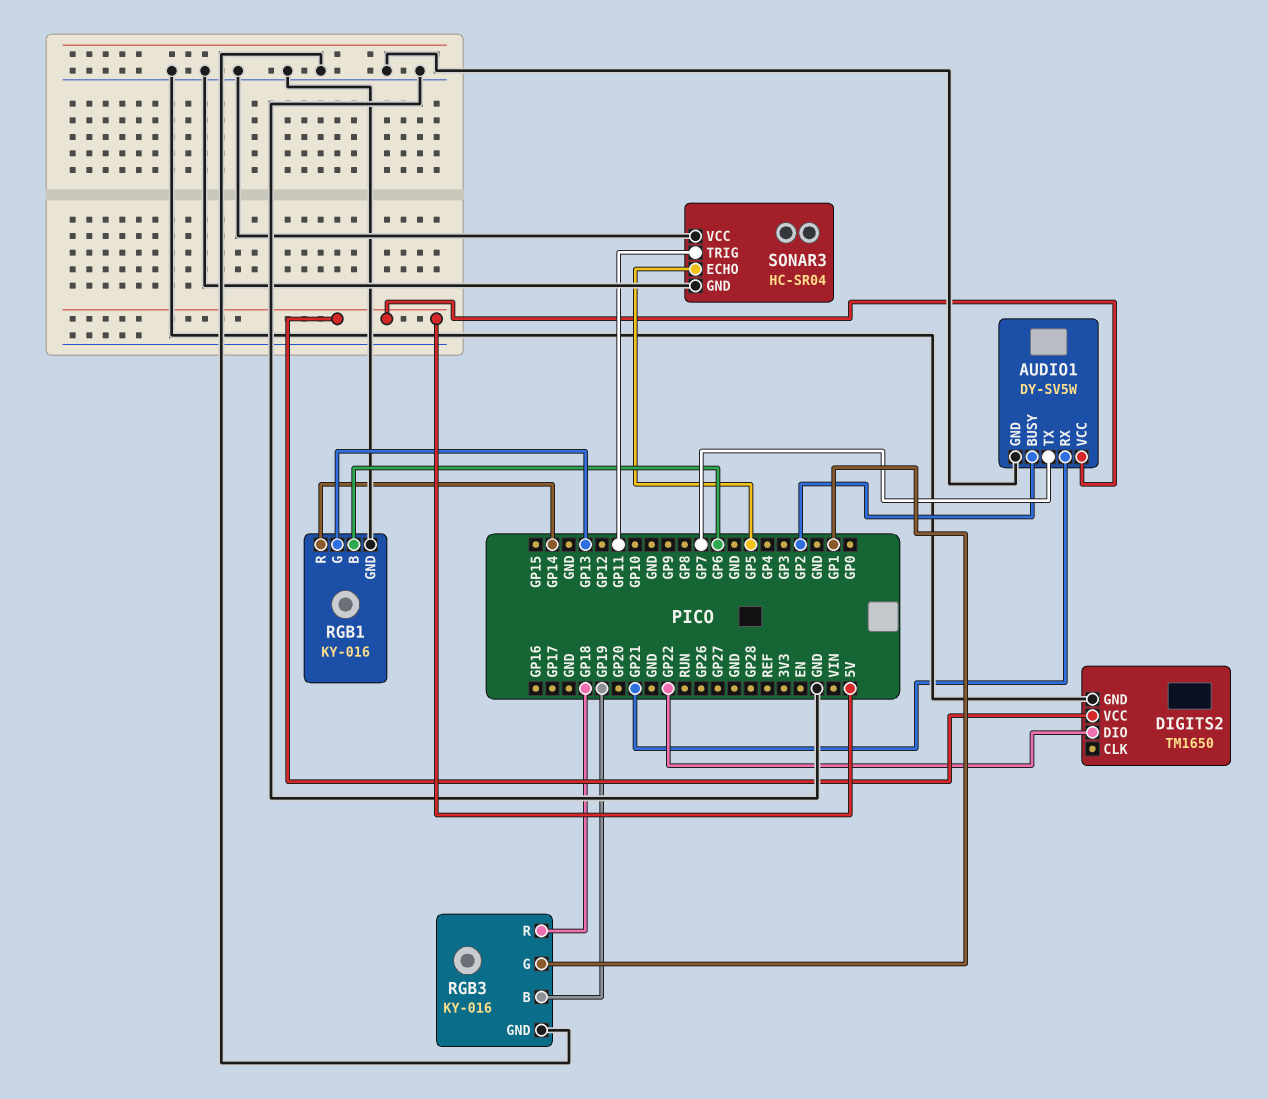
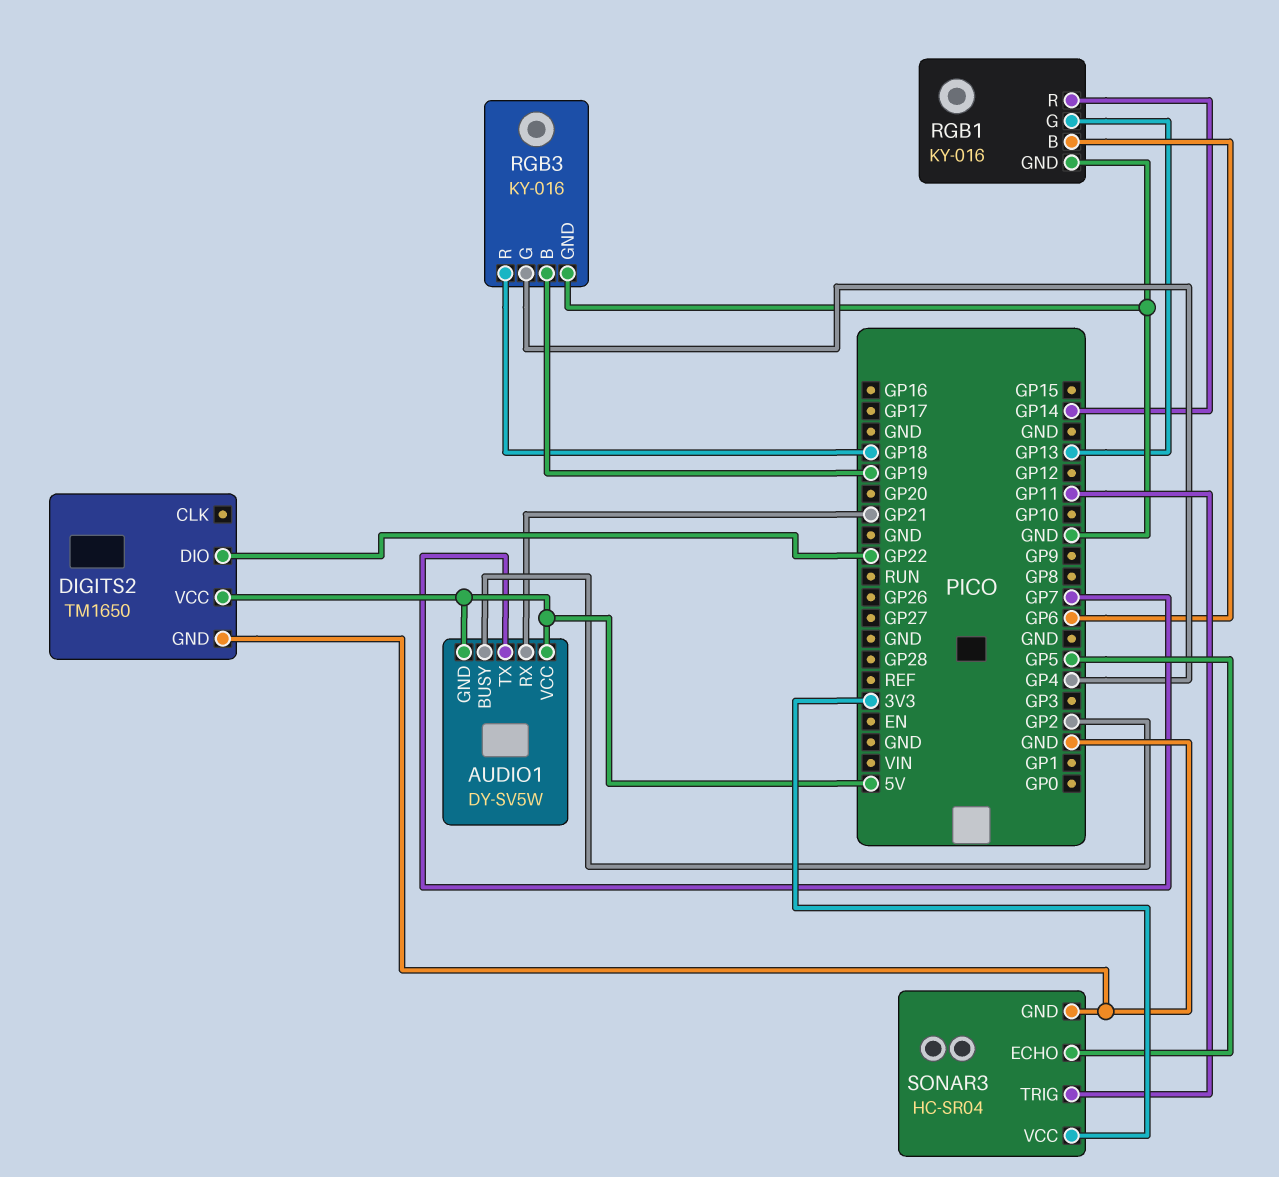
AUDIO1 pin GND: GND -> 5V
RGB3 pin G: GP1 -> GP4
SONAR3 pin VCC: GND -> 3V3

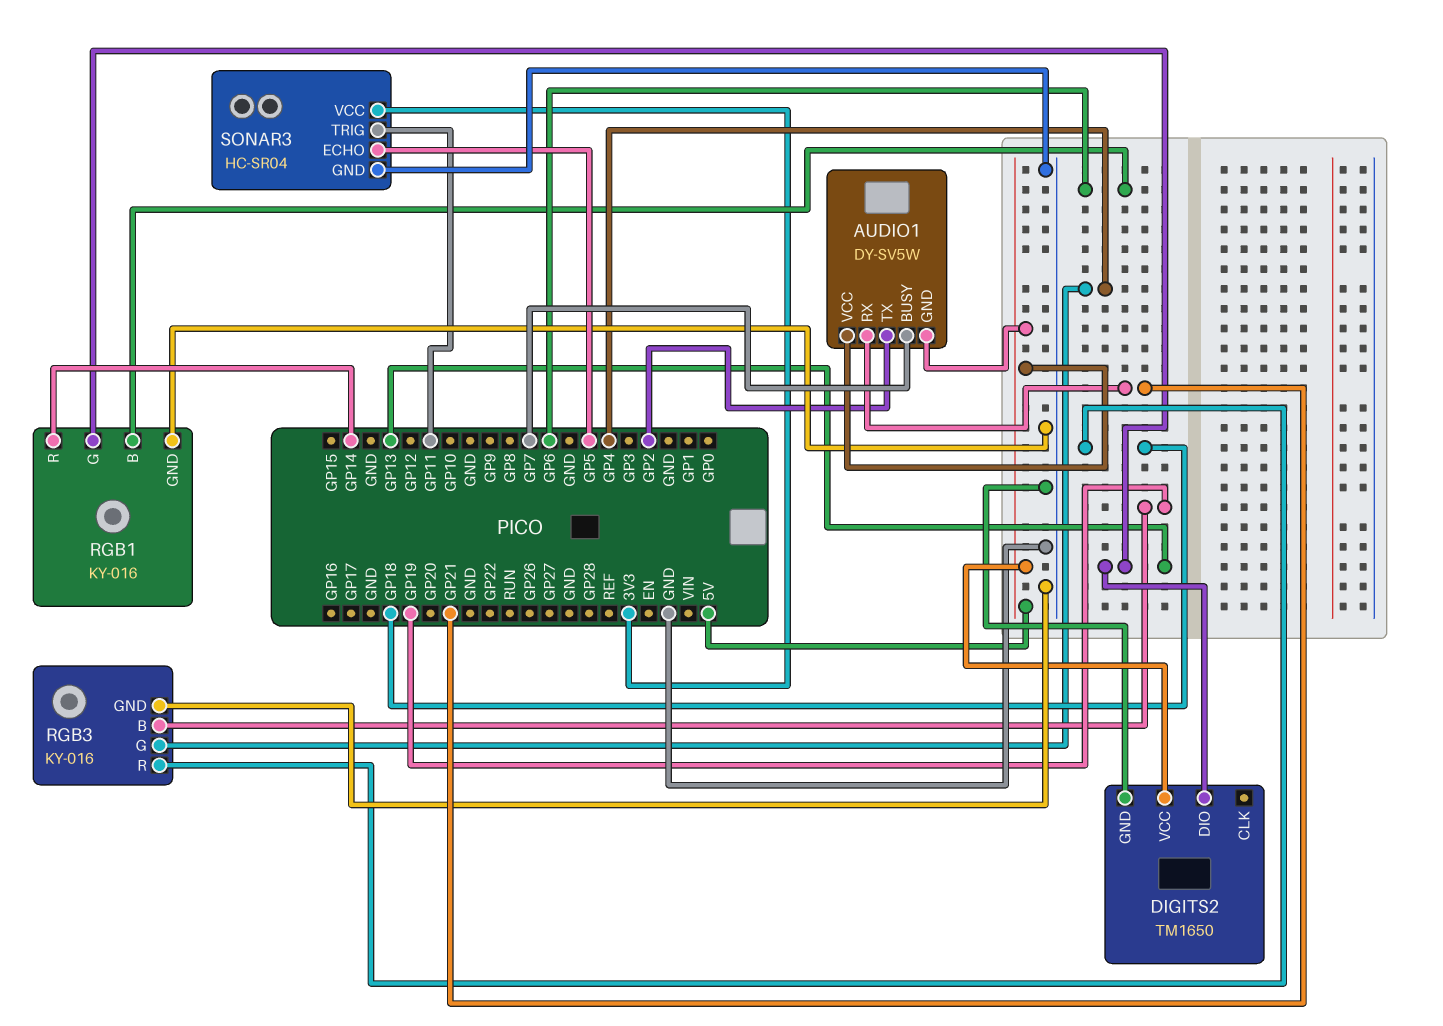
AUDIO1 pin BUSY: GP2 -> GP7
AUDIO1 pin TX: GP7 -> GP2
DIGITS2 pin DIO: GP22 -> GP13

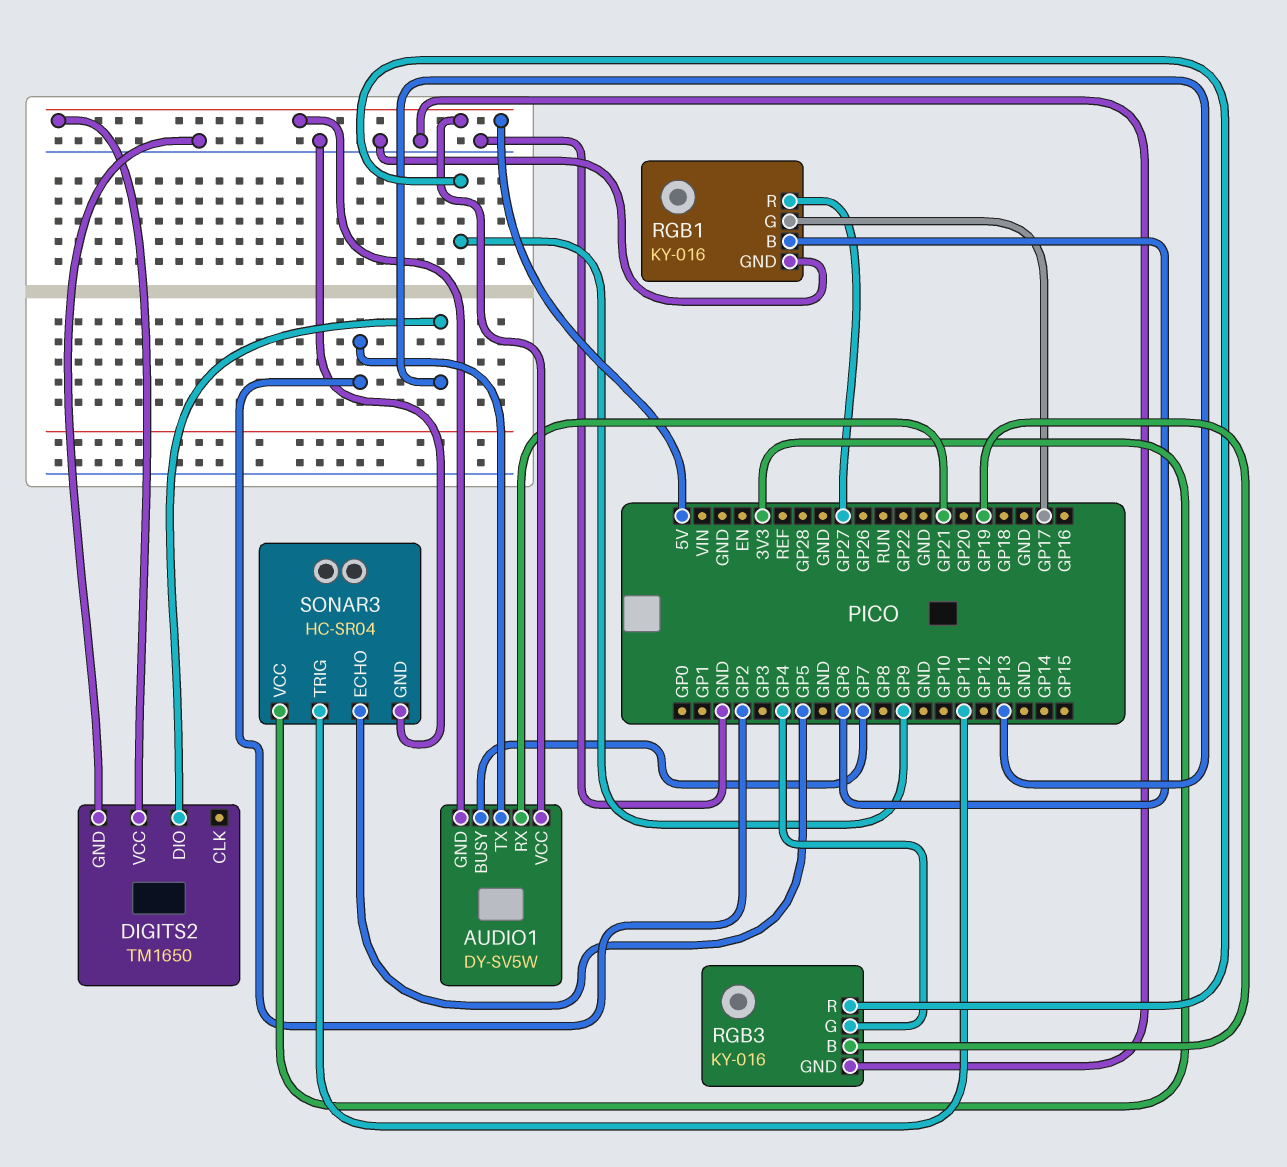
RGB1 pin G: GP13 -> GP17
RGB1 pin R: GP14 -> GP27
RGB3 pin R: GP18 -> GP9

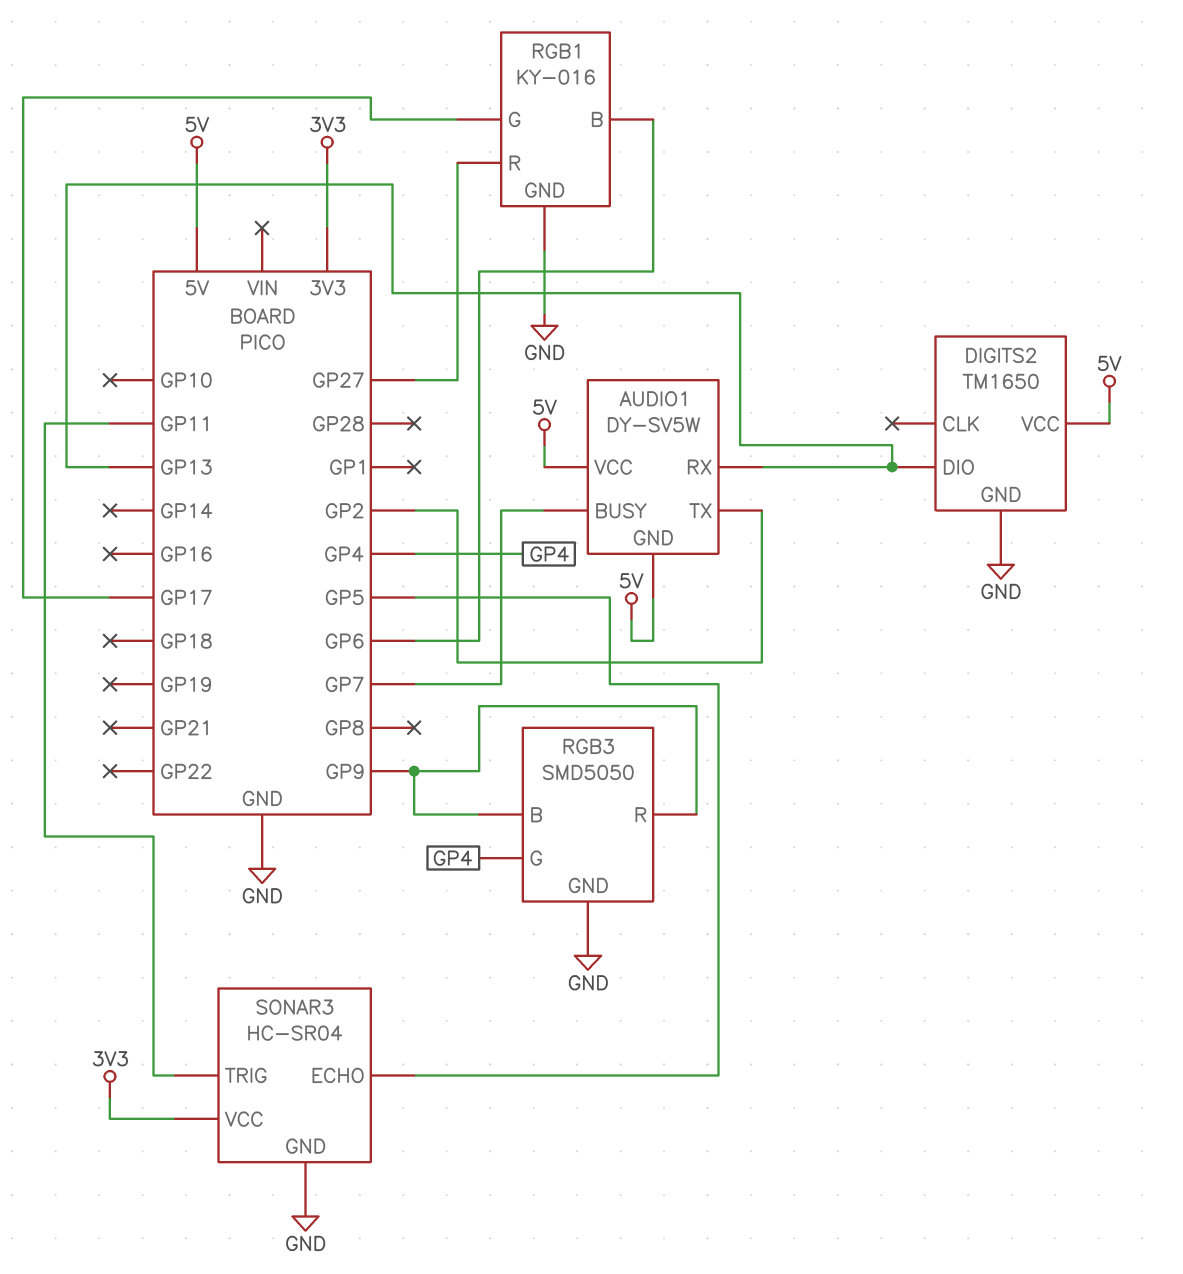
AUDIO1 pin RX: GP21 -> GP13
RGB3: KY-016 -> SMD5050
RGB3 pin B: GP19 -> GP9

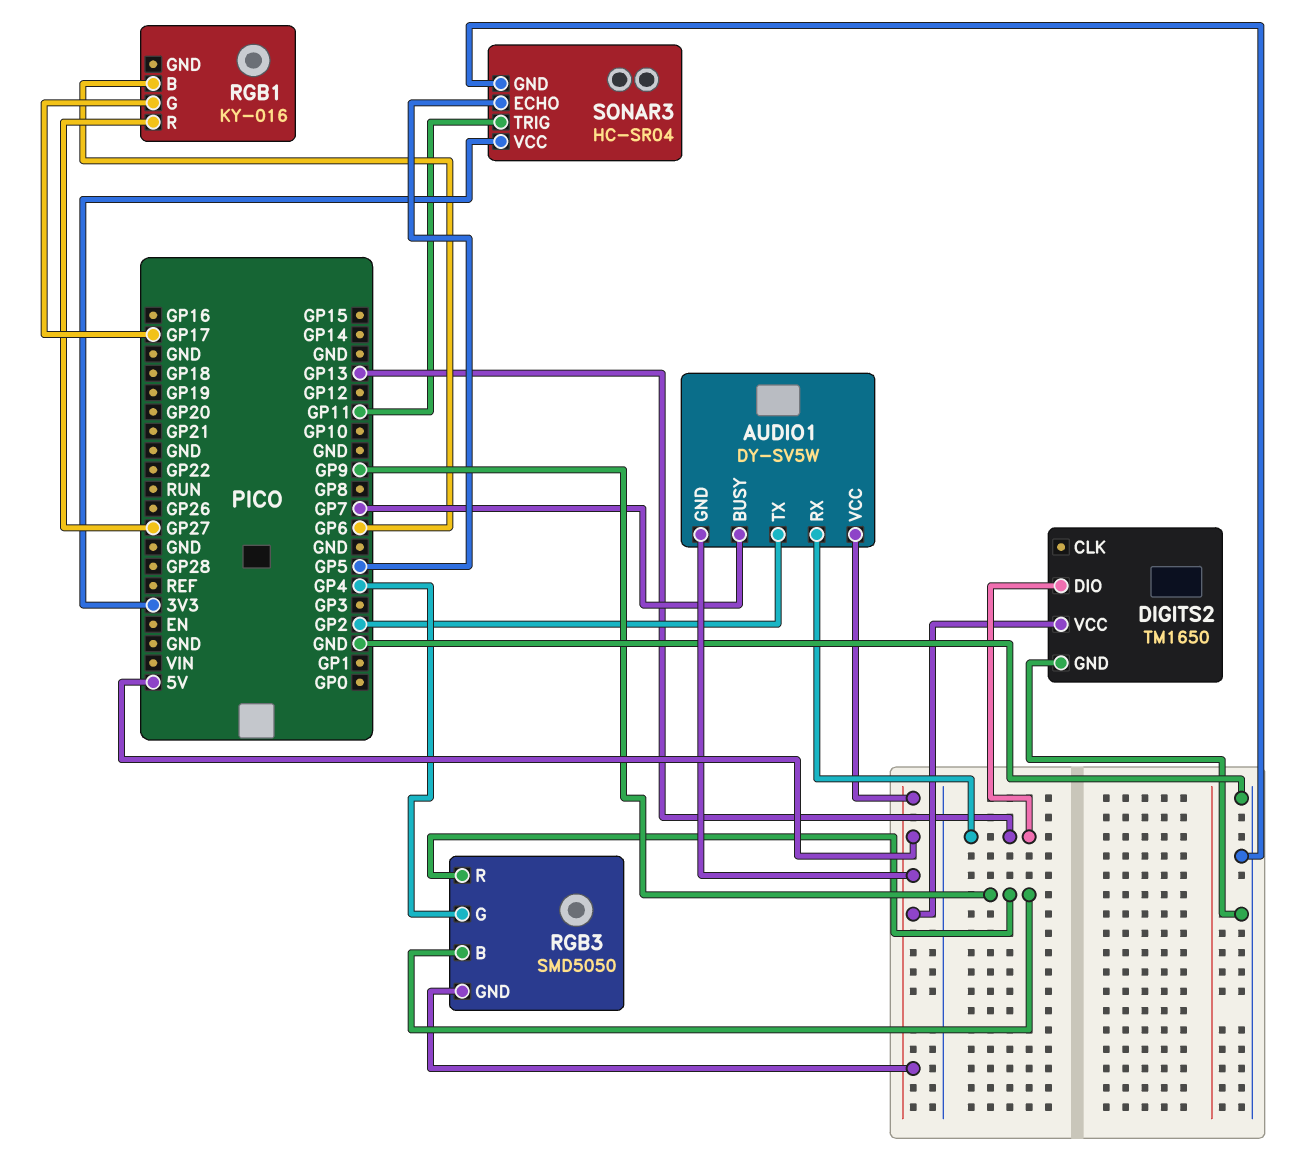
RGB1 pin GND: GND -> none
RGB3 pin GND: GND -> 5V

